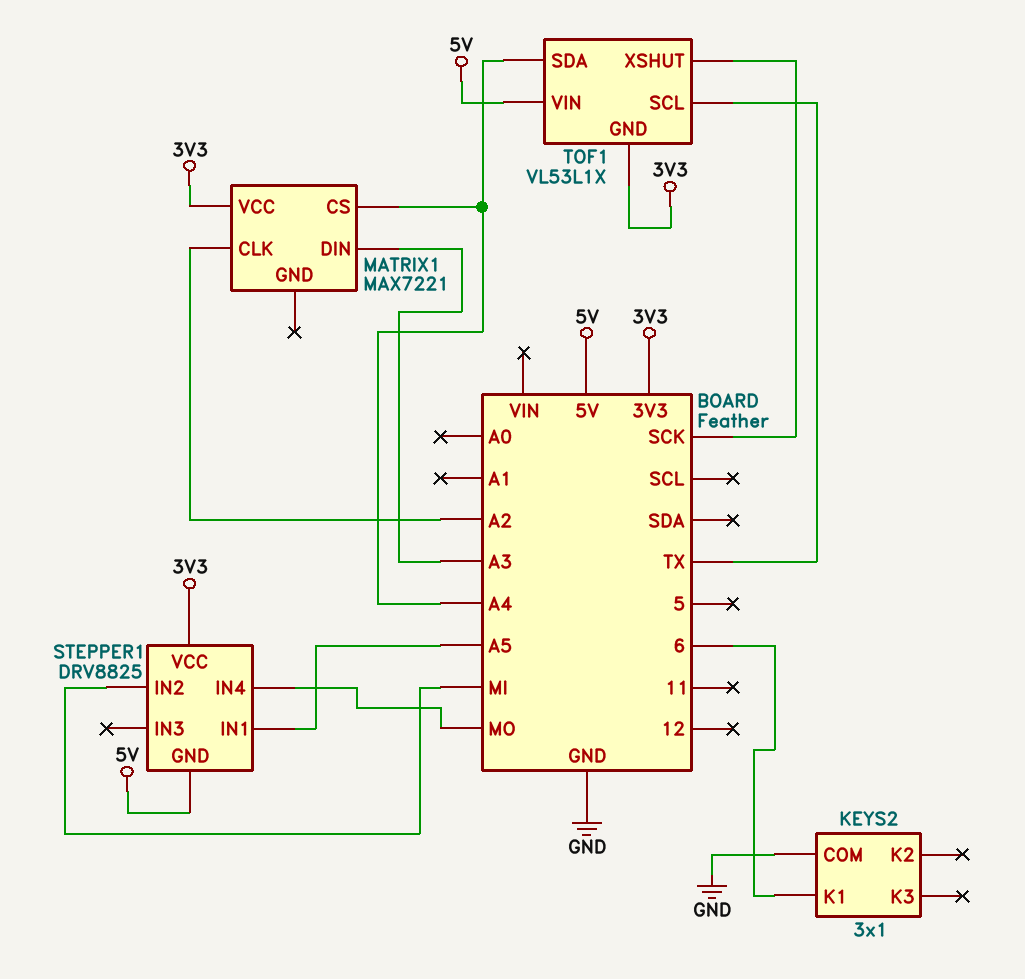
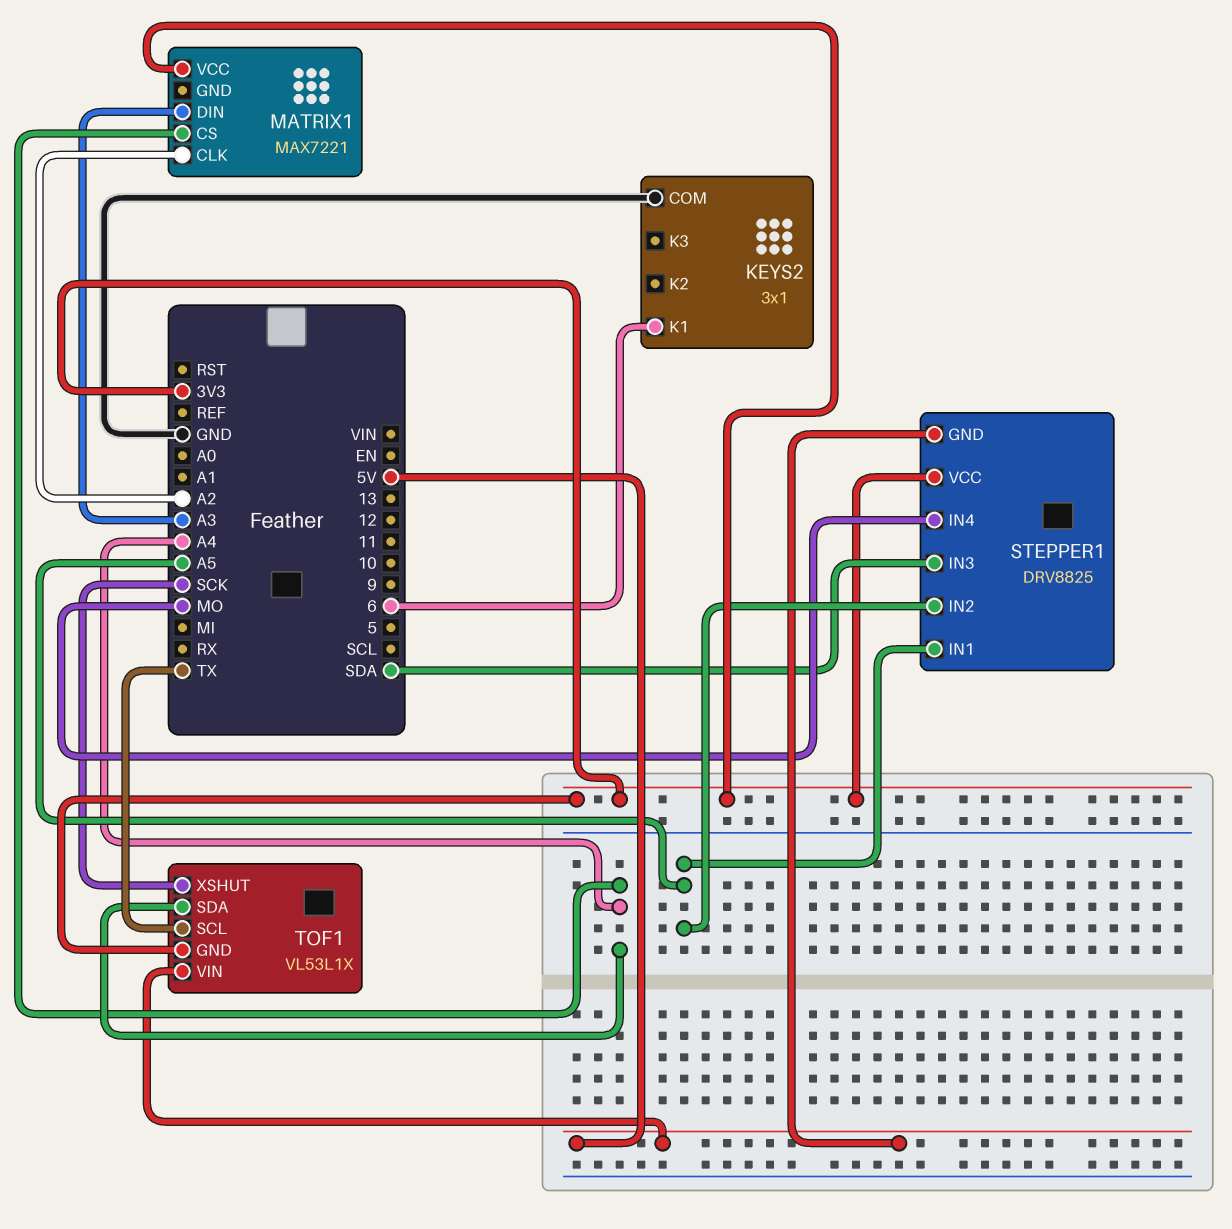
STEPPER1 pin IN2: MI -> A5
STEPPER1 pin IN3: none -> SDA

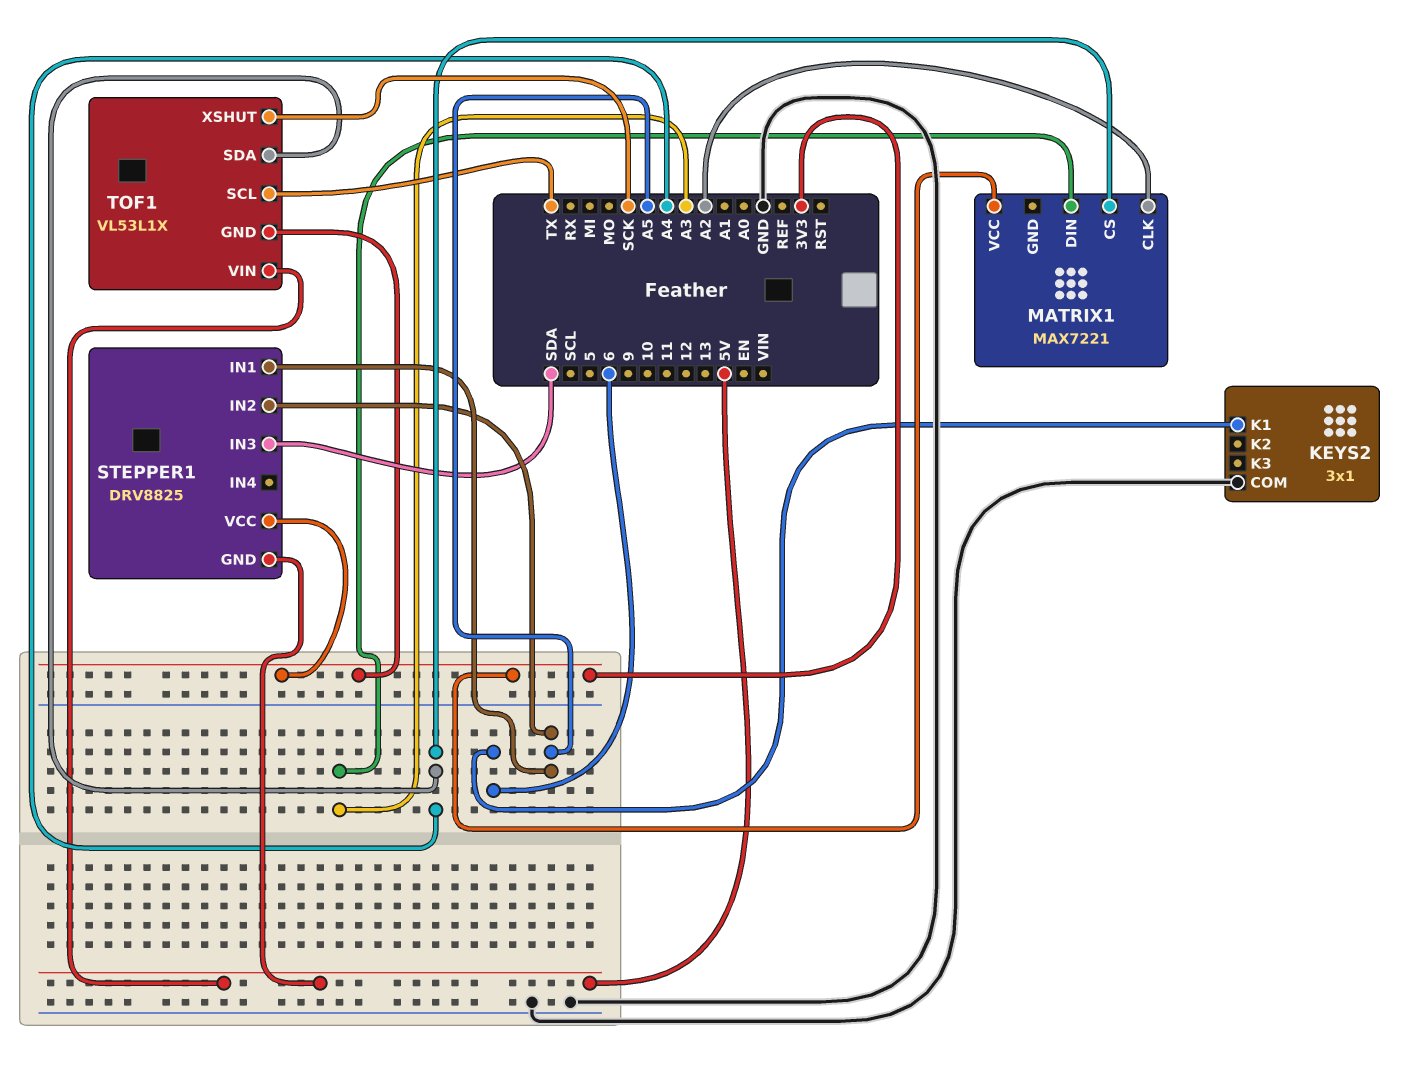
STEPPER1 pin IN4: MO -> none

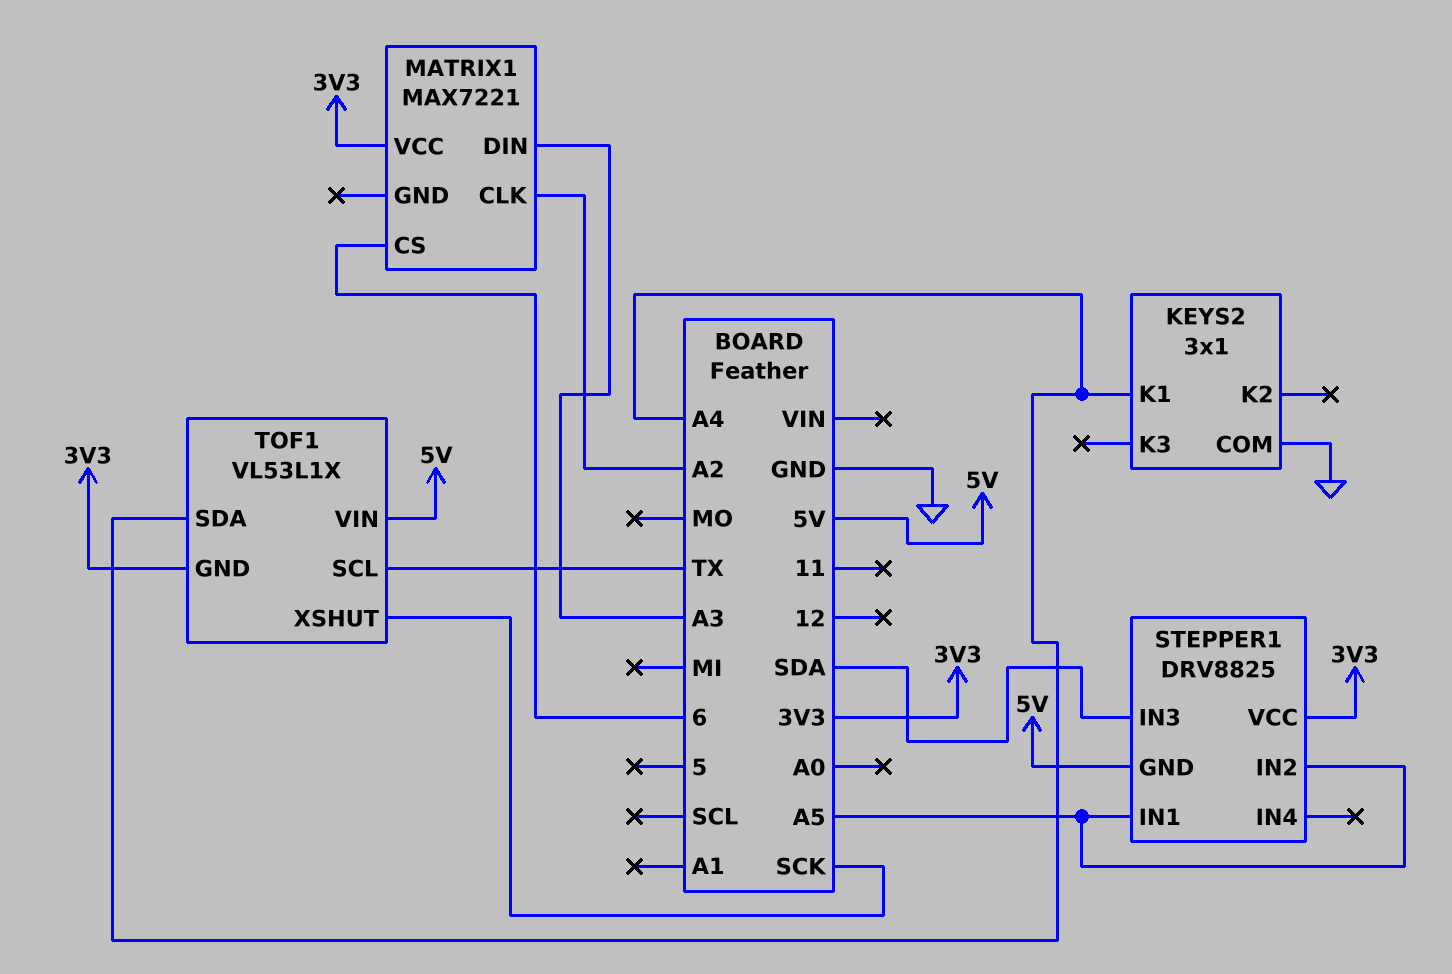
KEYS2 pin K1: 6 -> A4
MATRIX1 pin CS: A4 -> 6

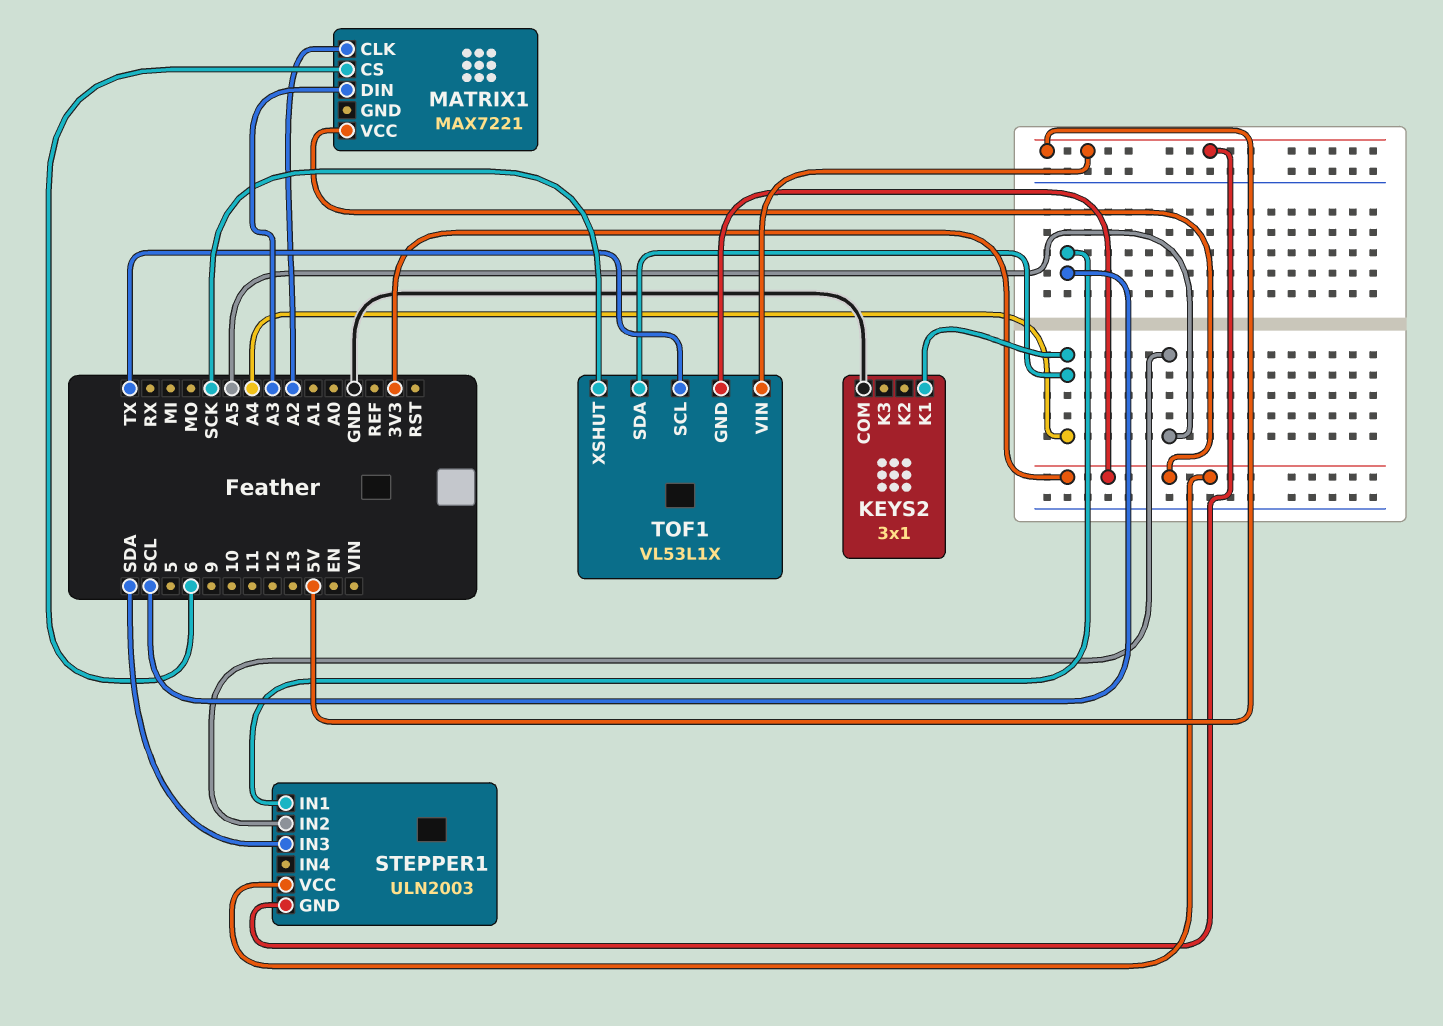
STEPPER1: DRV8825 -> ULN2003
STEPPER1 pin IN1: A5 -> SCL

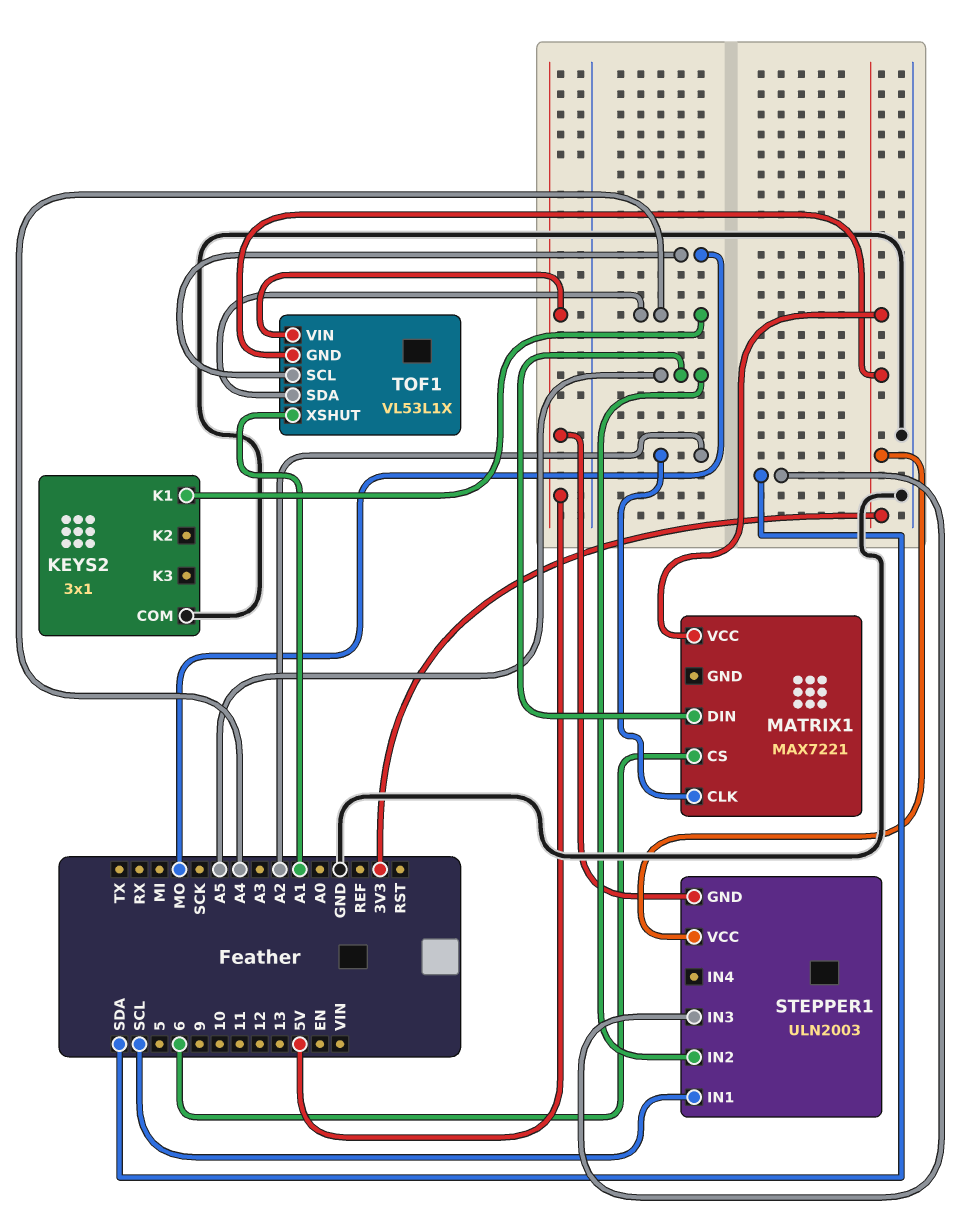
MATRIX1 pin DIN: A3 -> A5
TOF1 pin SCL: TX -> MO
TOF1 pin XSHUT: SCK -> A1

